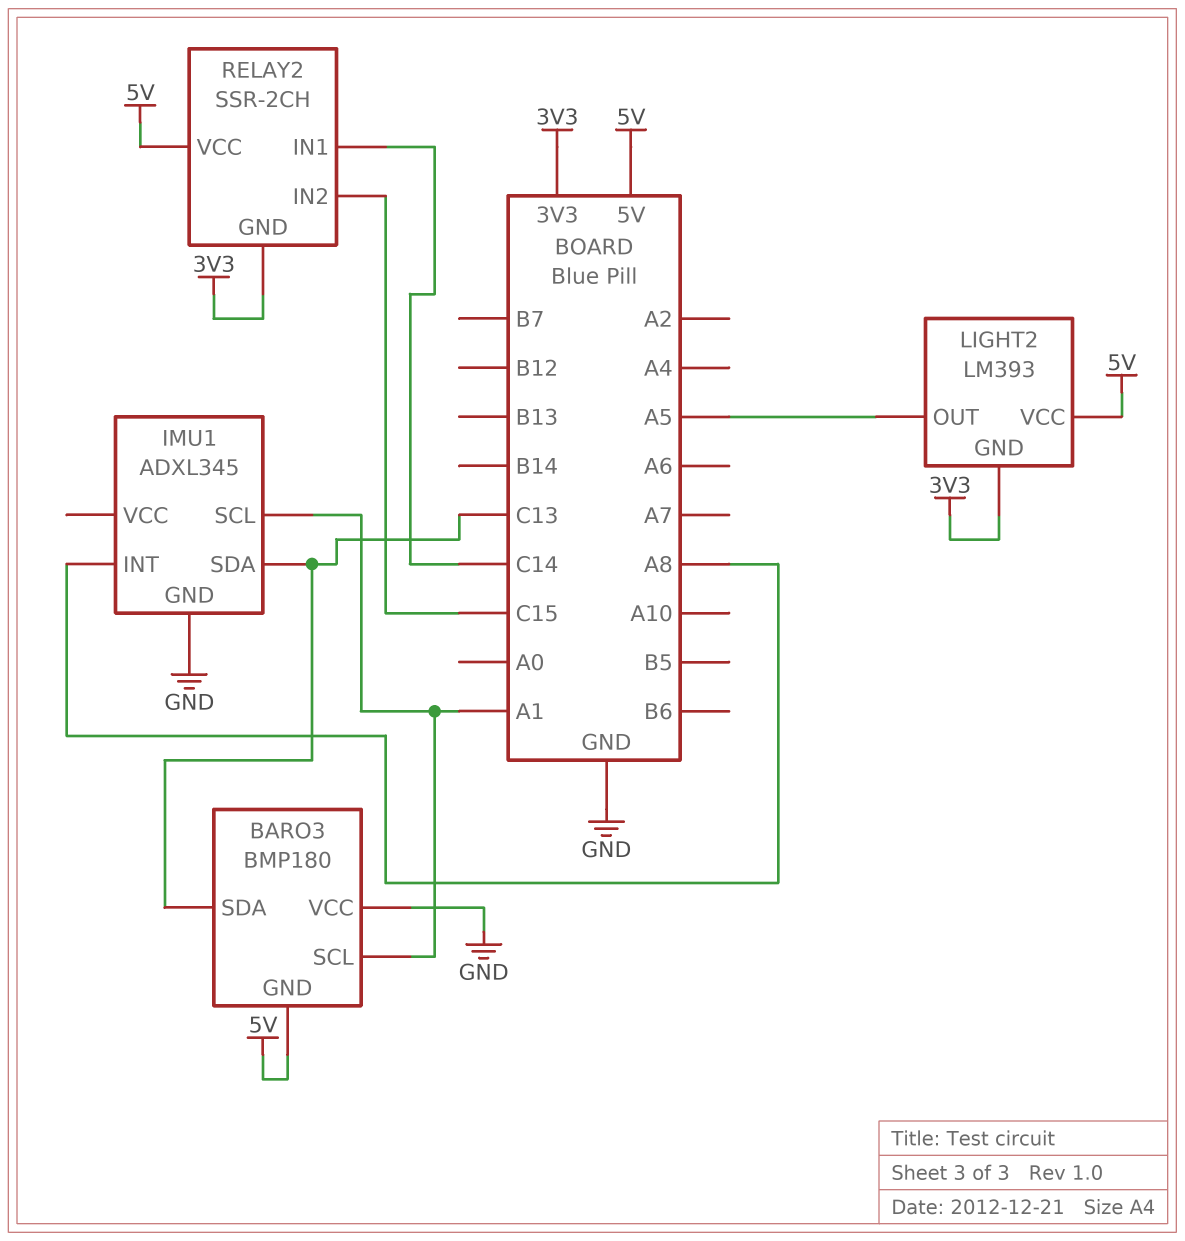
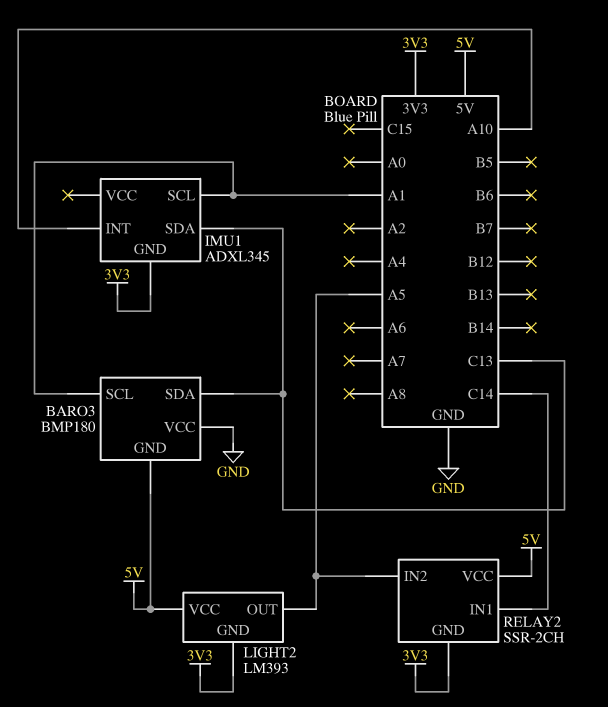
IMU1 pin GND: GND -> 3V3
IMU1 pin INT: A8 -> A10
RELAY2 pin IN2: C15 -> A5

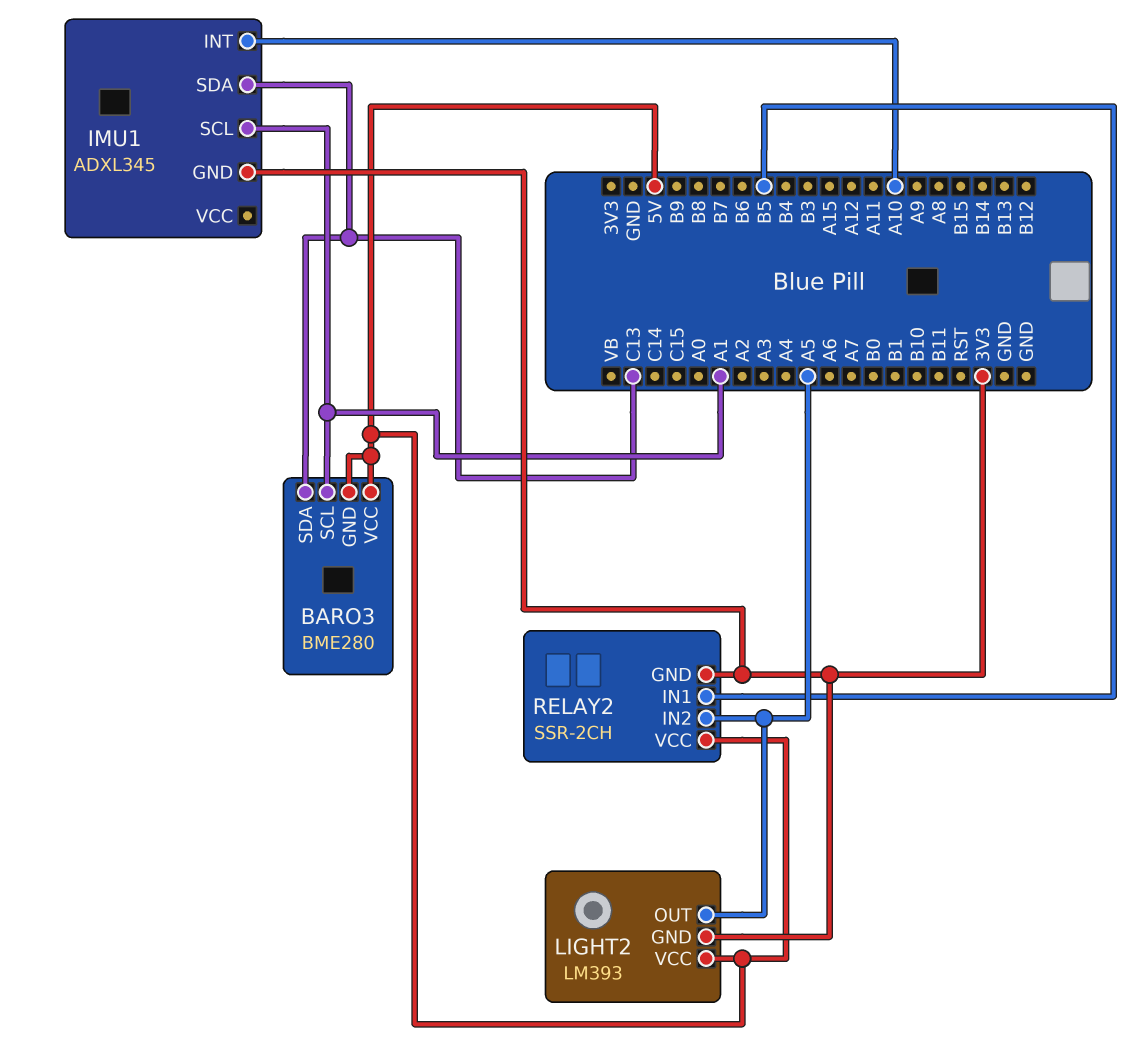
BARO3: BMP180 -> BME280
BARO3 pin VCC: GND -> 5V
RELAY2 pin IN1: C14 -> B5

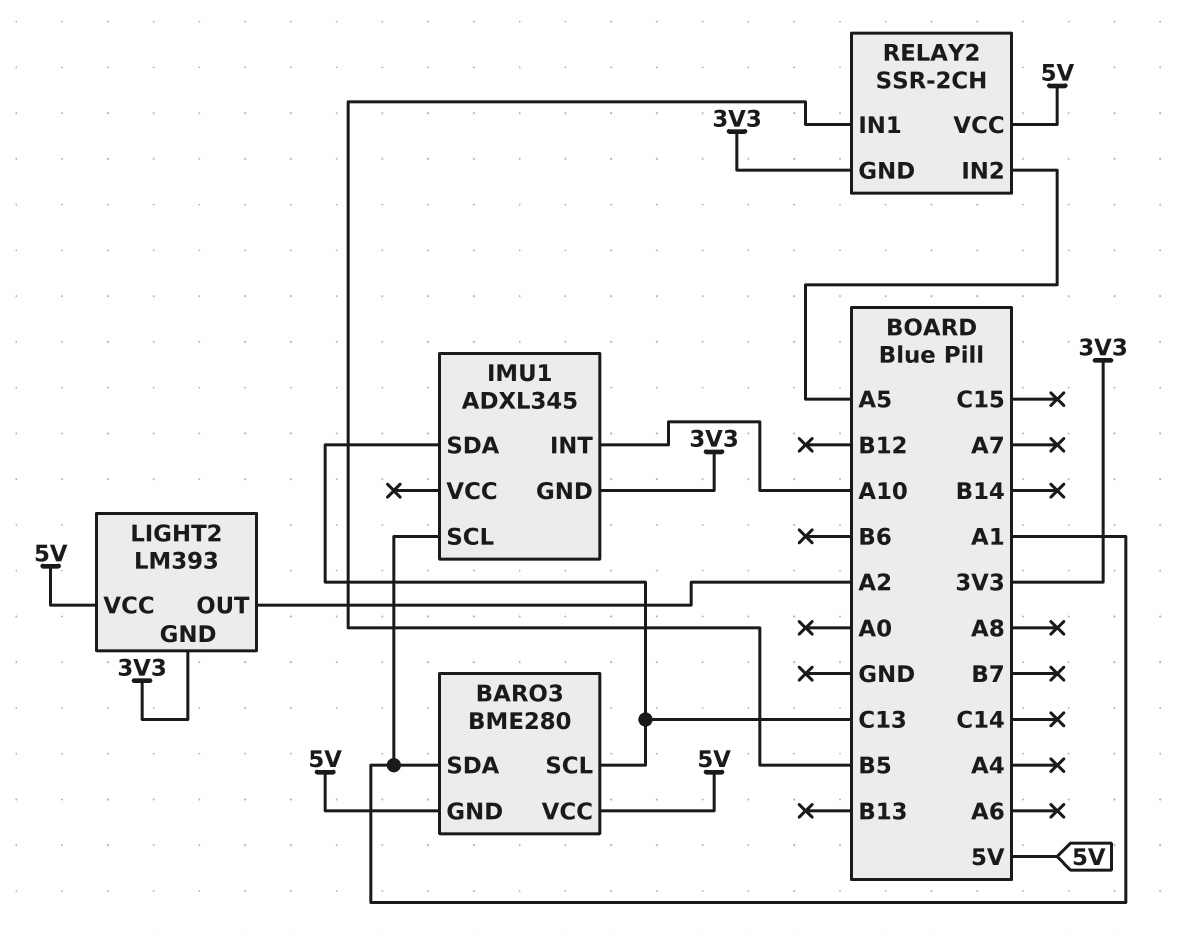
BARO3 pin SCL: A1 -> C13
BARO3 pin SDA: C13 -> A1
LIGHT2 pin OUT: A5 -> A2

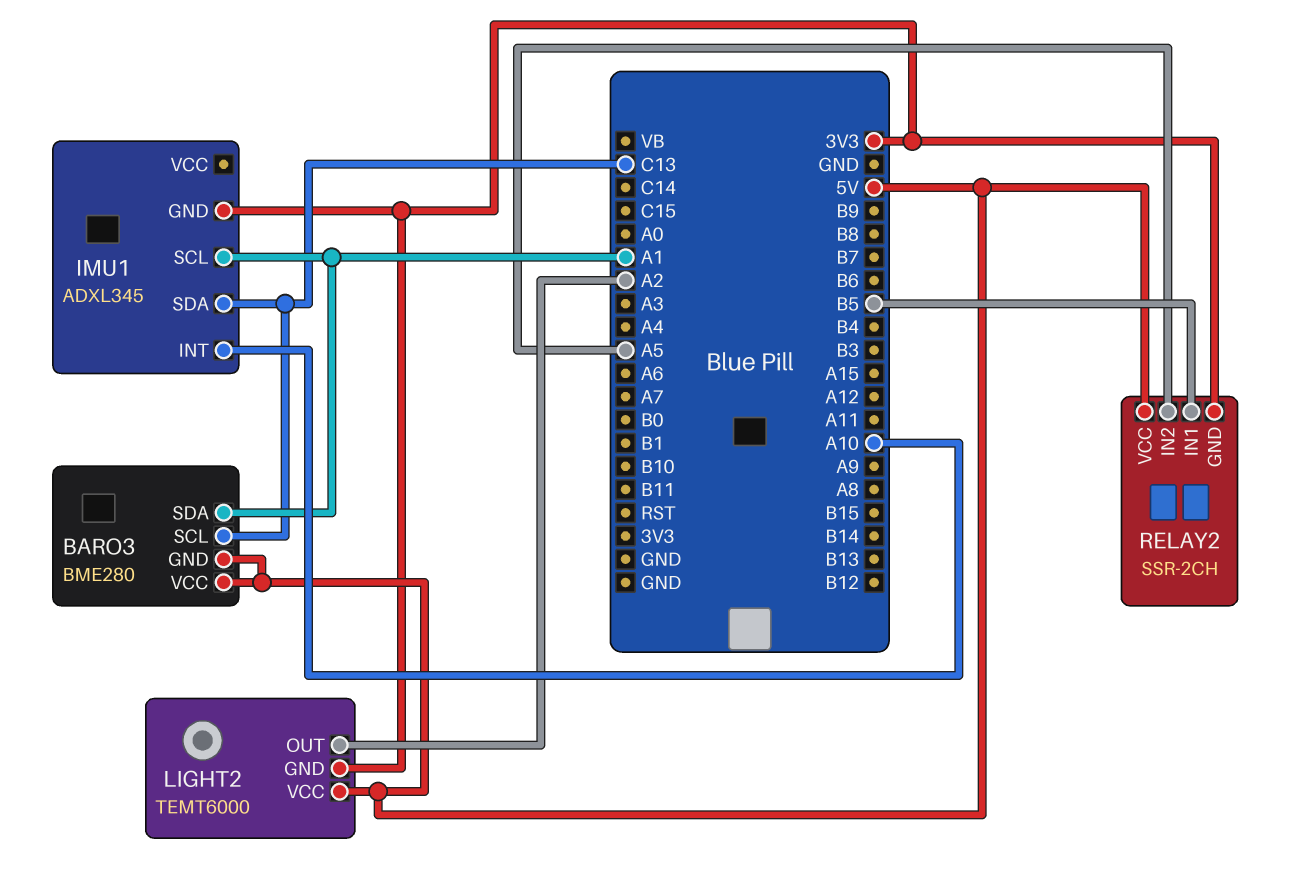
LIGHT2: LM393 -> TEMT6000

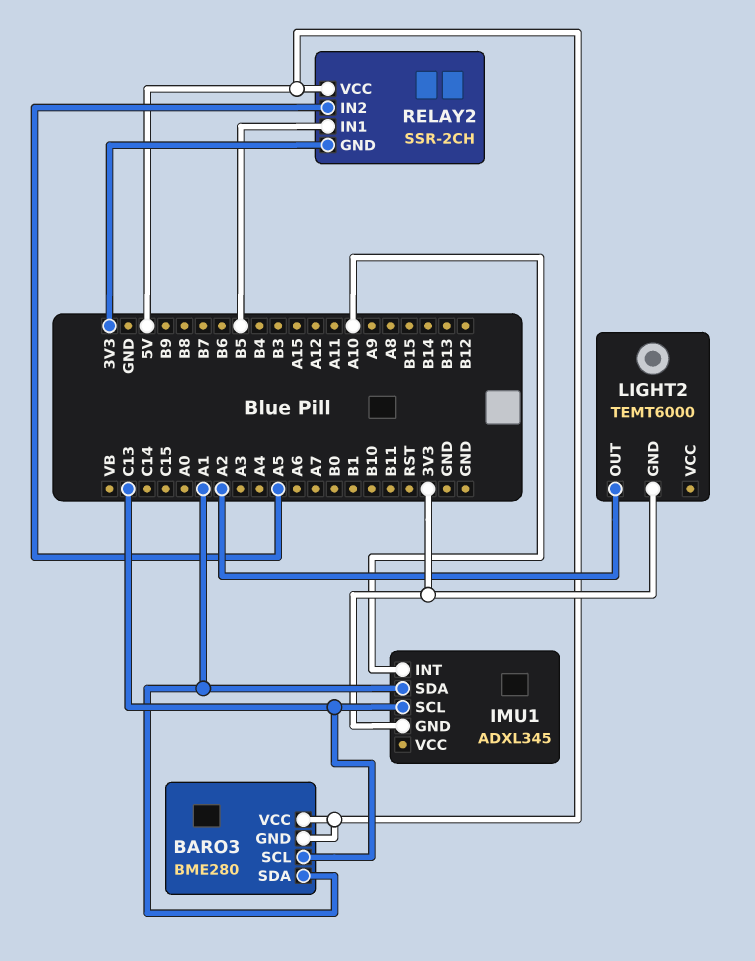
IMU1 pin SCL: A1 -> C13
IMU1 pin SDA: C13 -> A1
LIGHT2 pin VCC: 5V -> none

